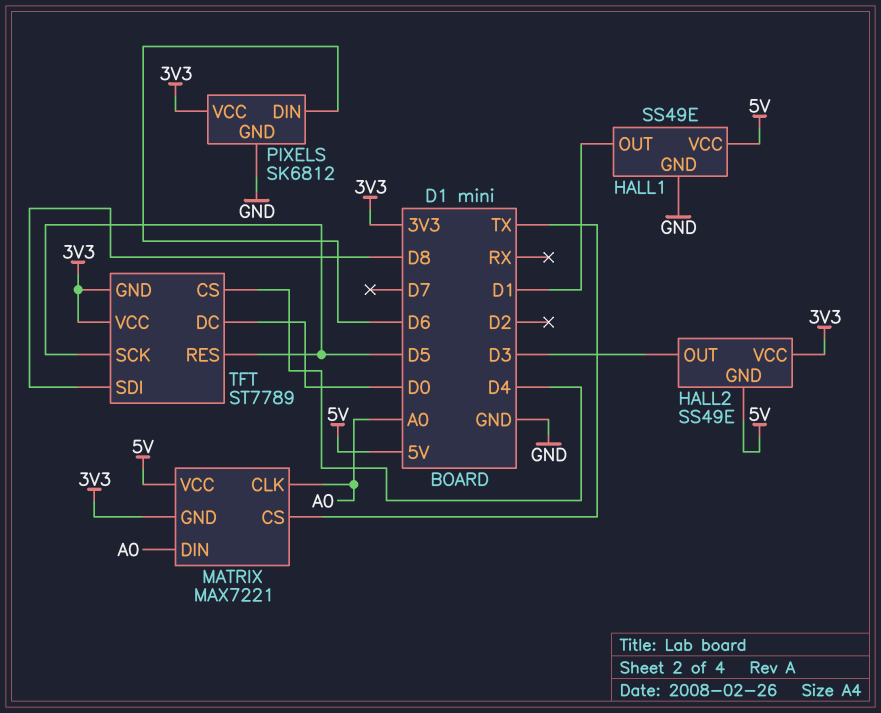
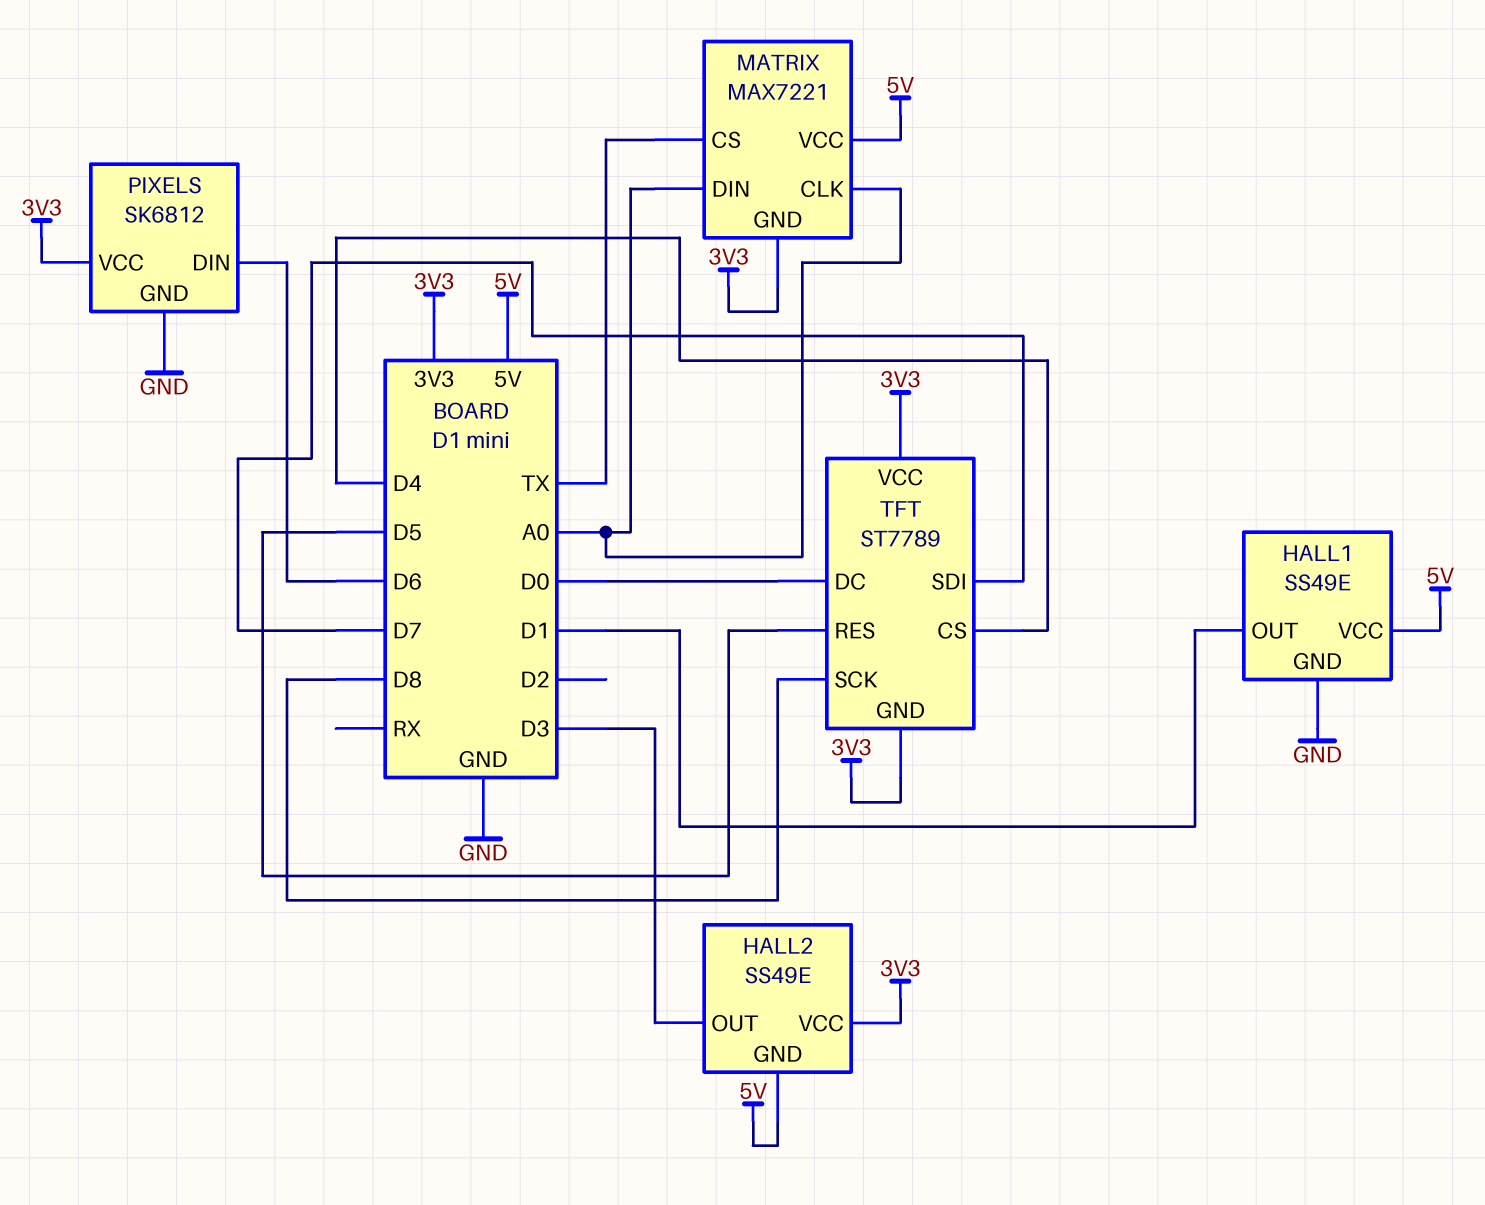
TFT pin SCK: D5 -> D8
TFT pin SDI: D8 -> D7

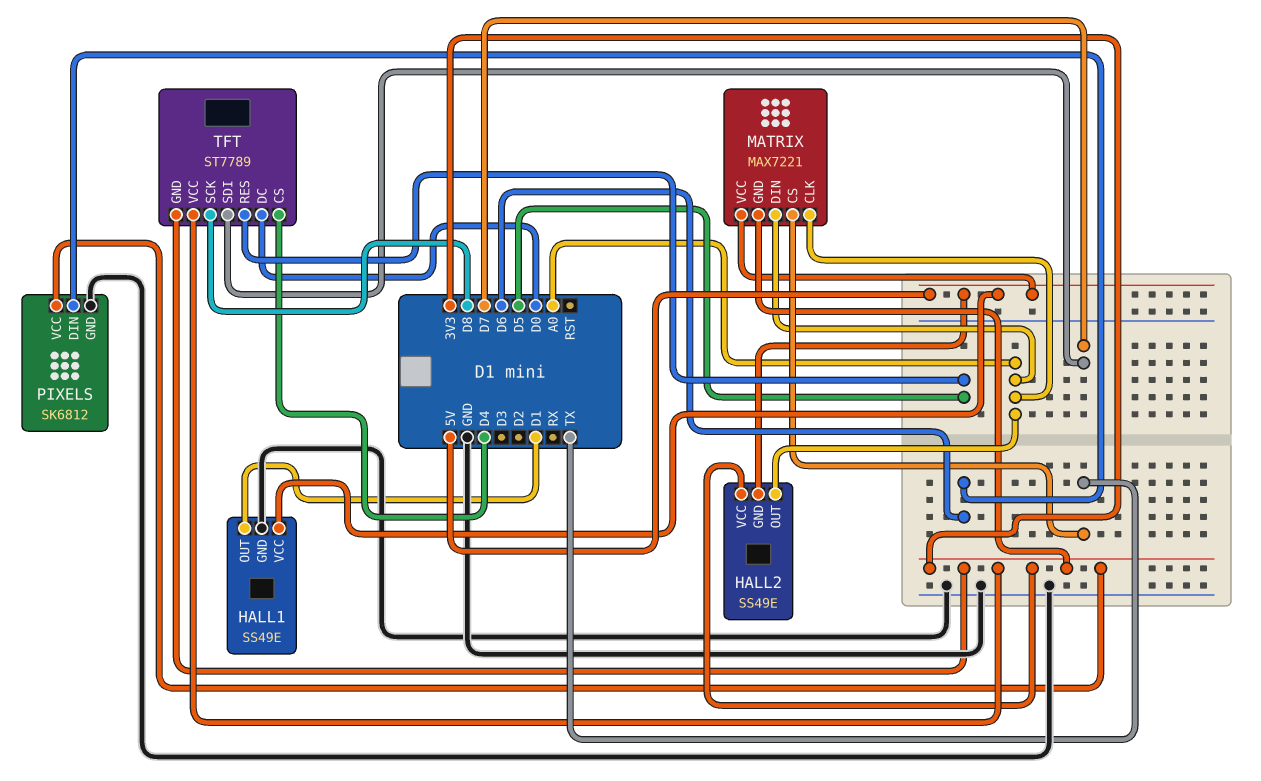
HALL2 pin OUT: D3 -> A0

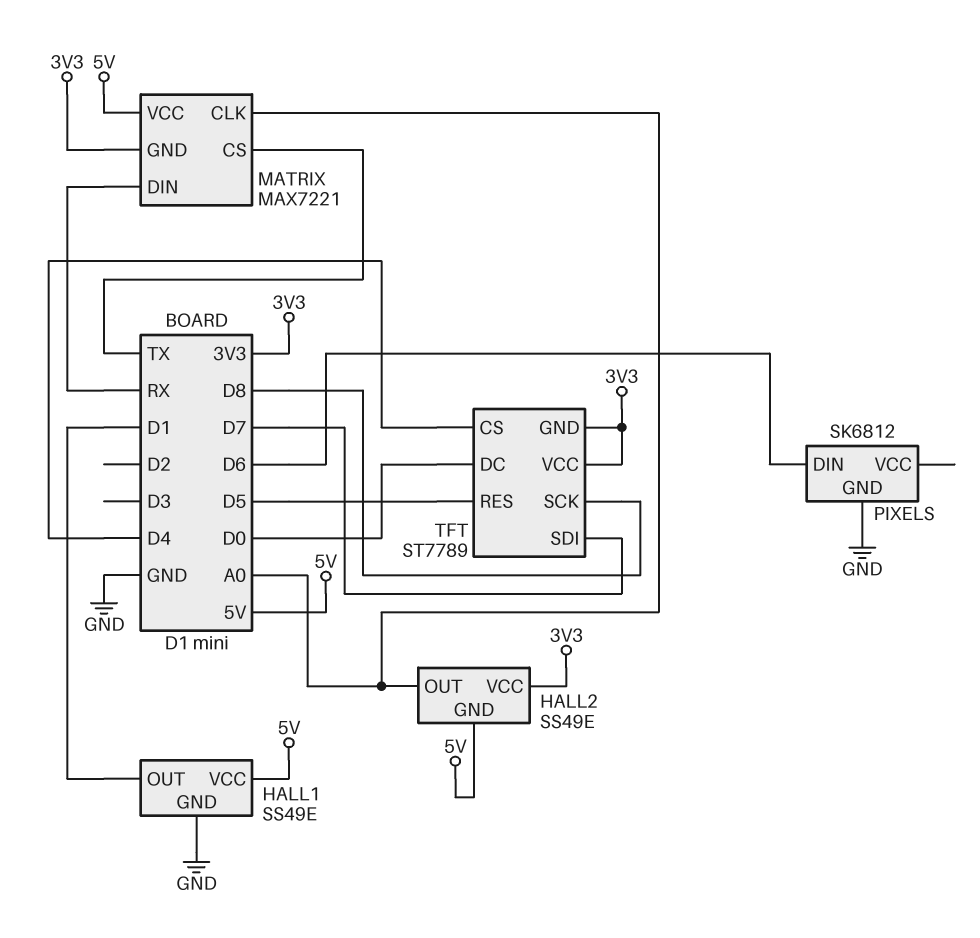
MATRIX pin DIN: A0 -> RX
PIXELS pin VCC: 3V3 -> none

